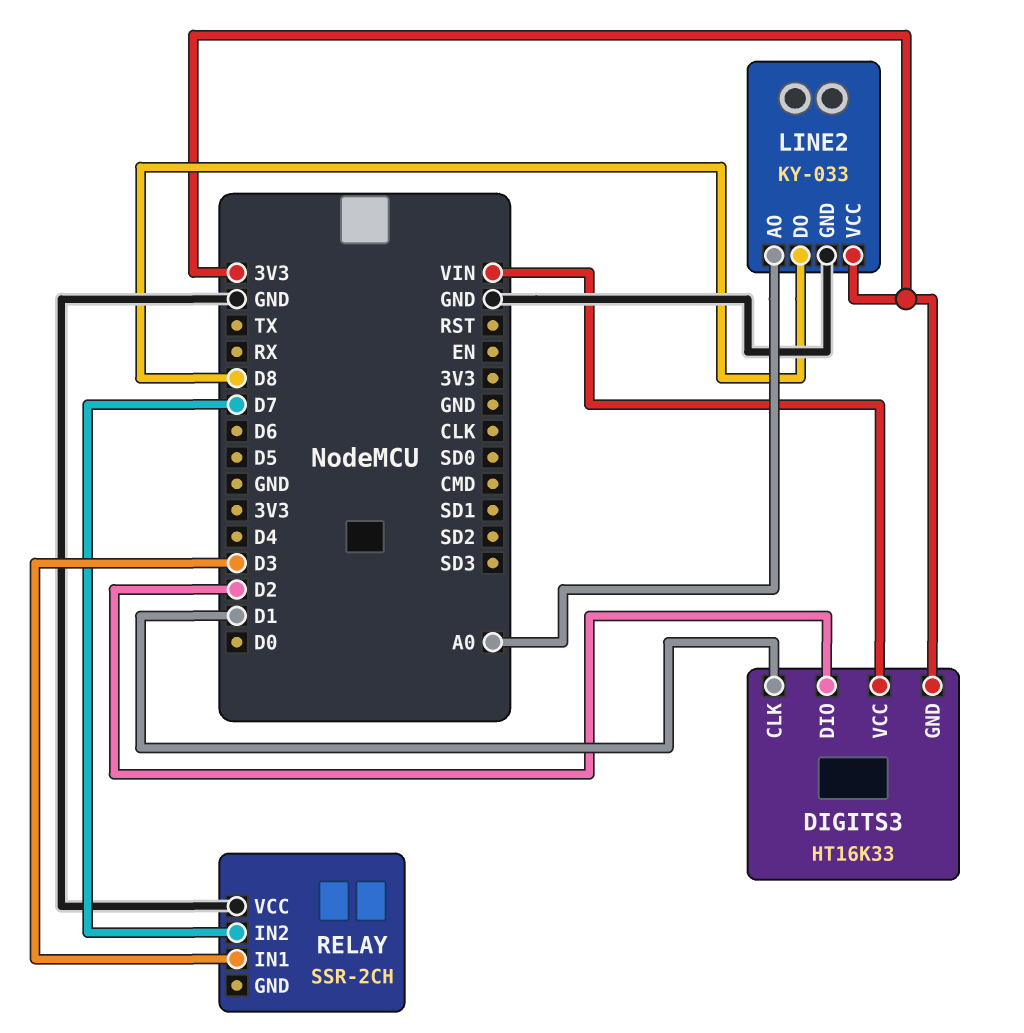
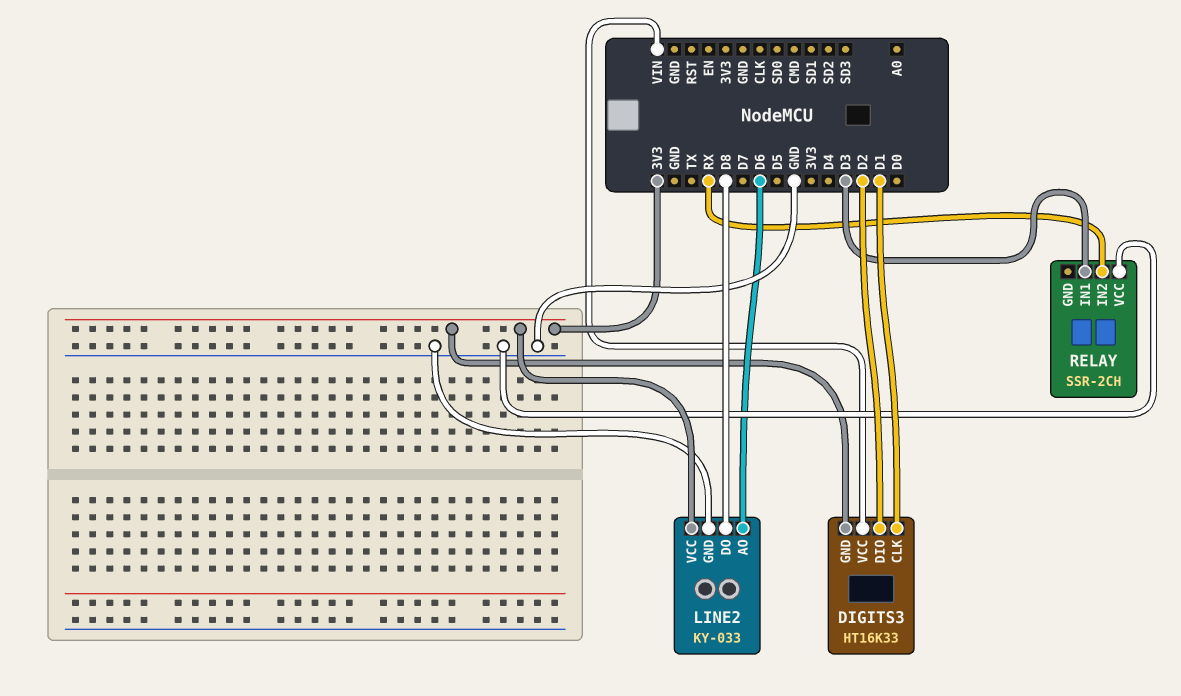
LINE2 pin AO: A0 -> D6
RELAY pin IN2: D7 -> RX

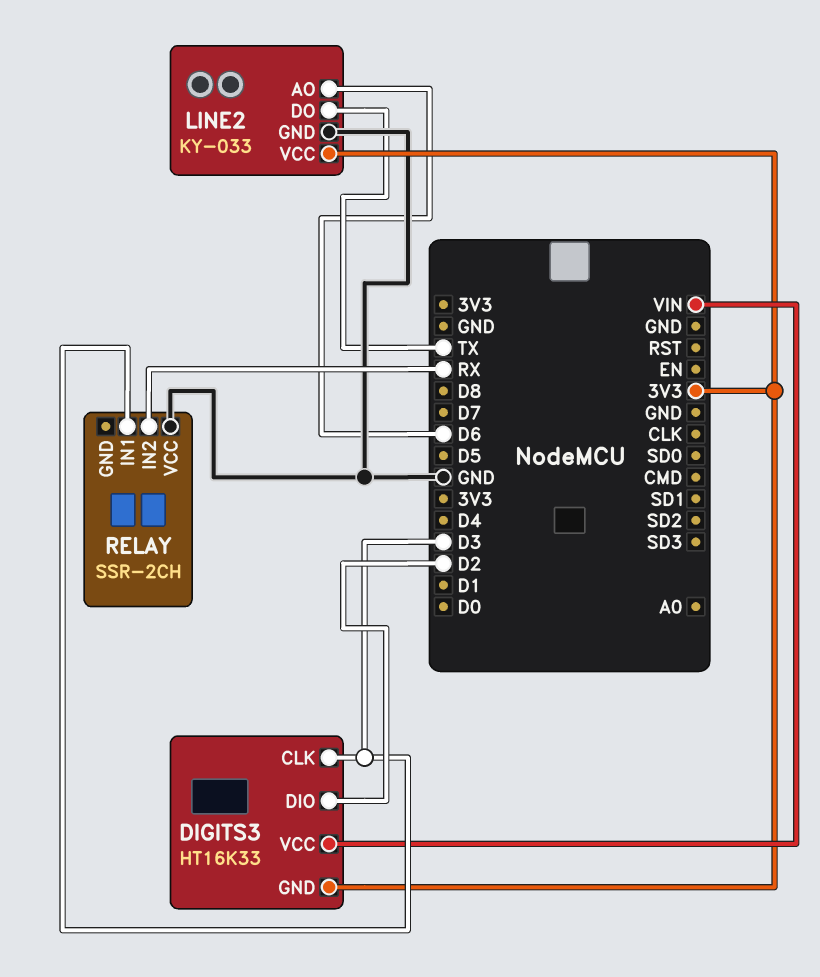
DIGITS3 pin CLK: D1 -> D3
LINE2 pin DO: D8 -> TX

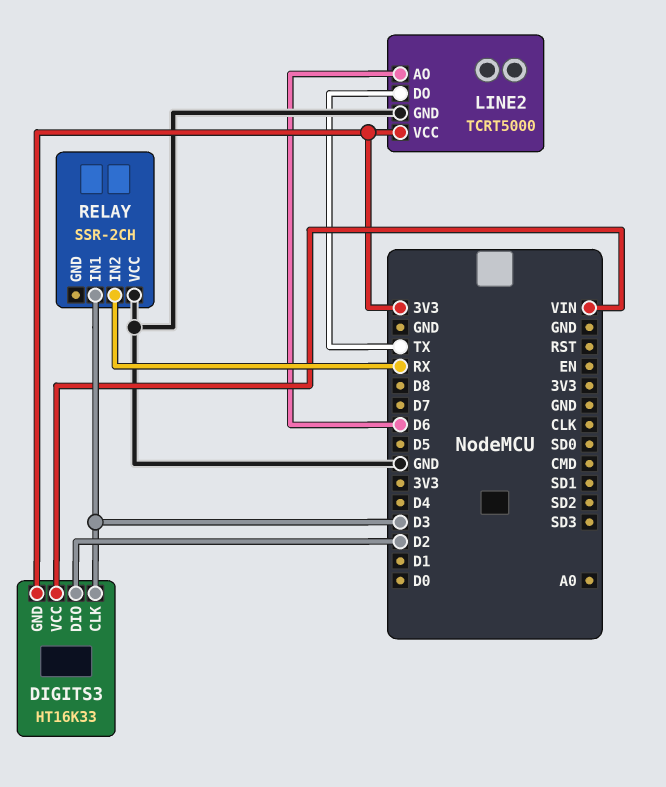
LINE2: KY-033 -> TCRT5000

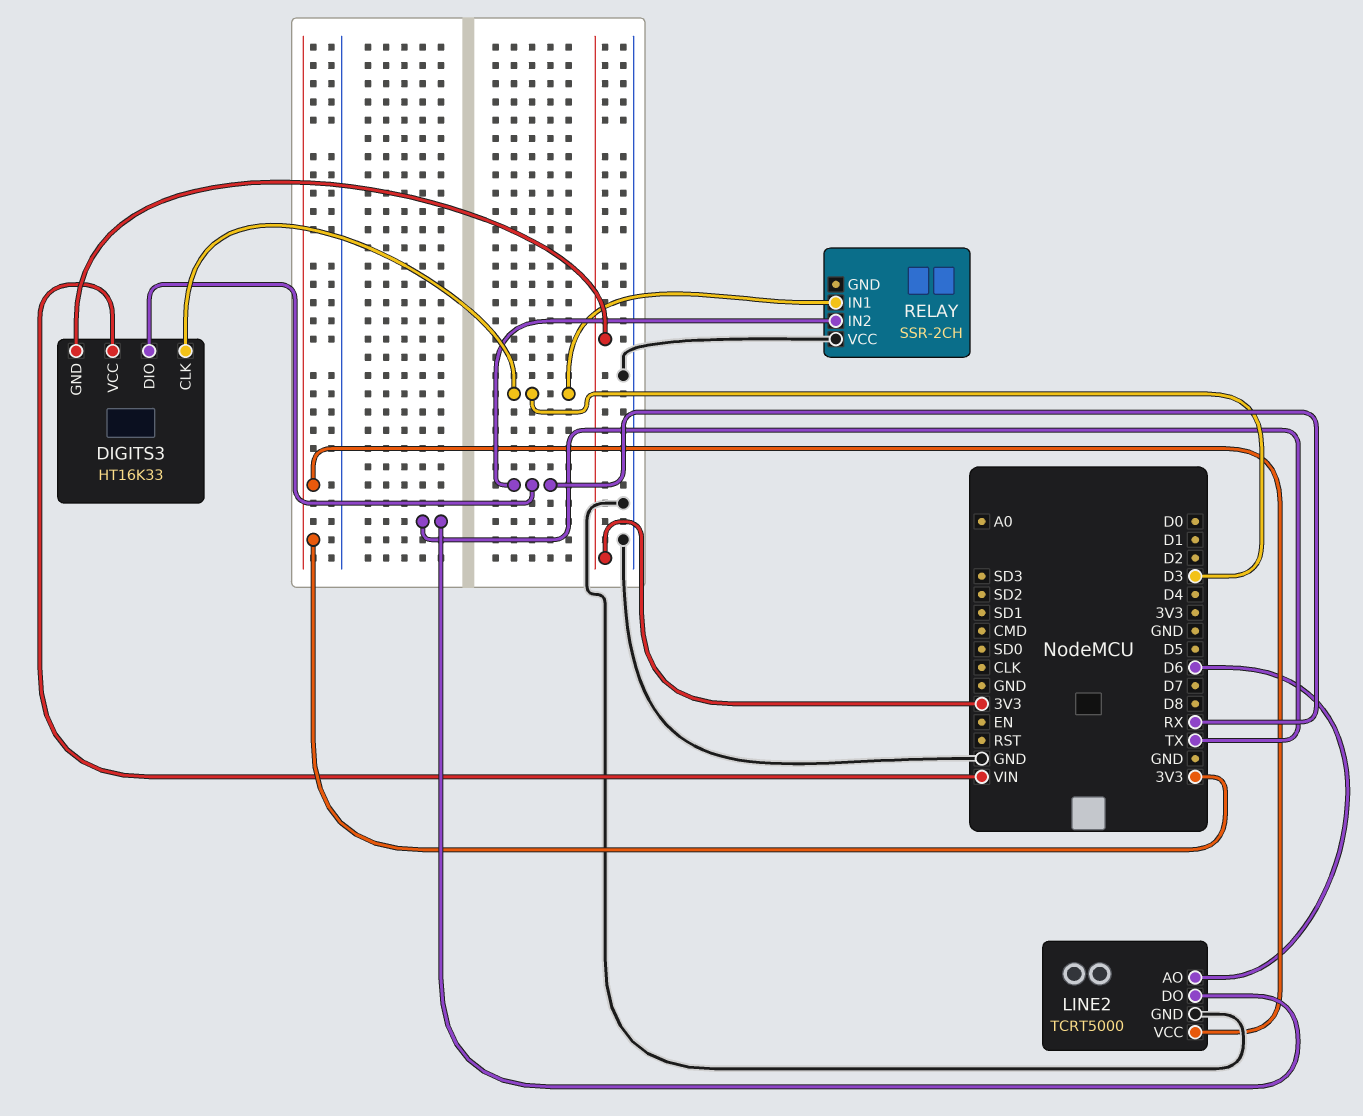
DIGITS3 pin DIO: D2 -> RX

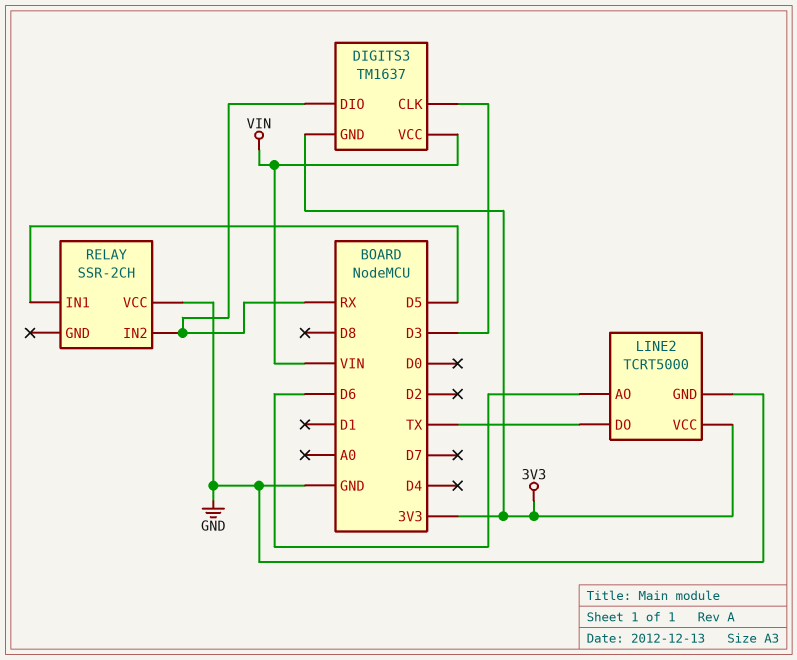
DIGITS3: HT16K33 -> TM1637
RELAY pin IN1: D3 -> D5

